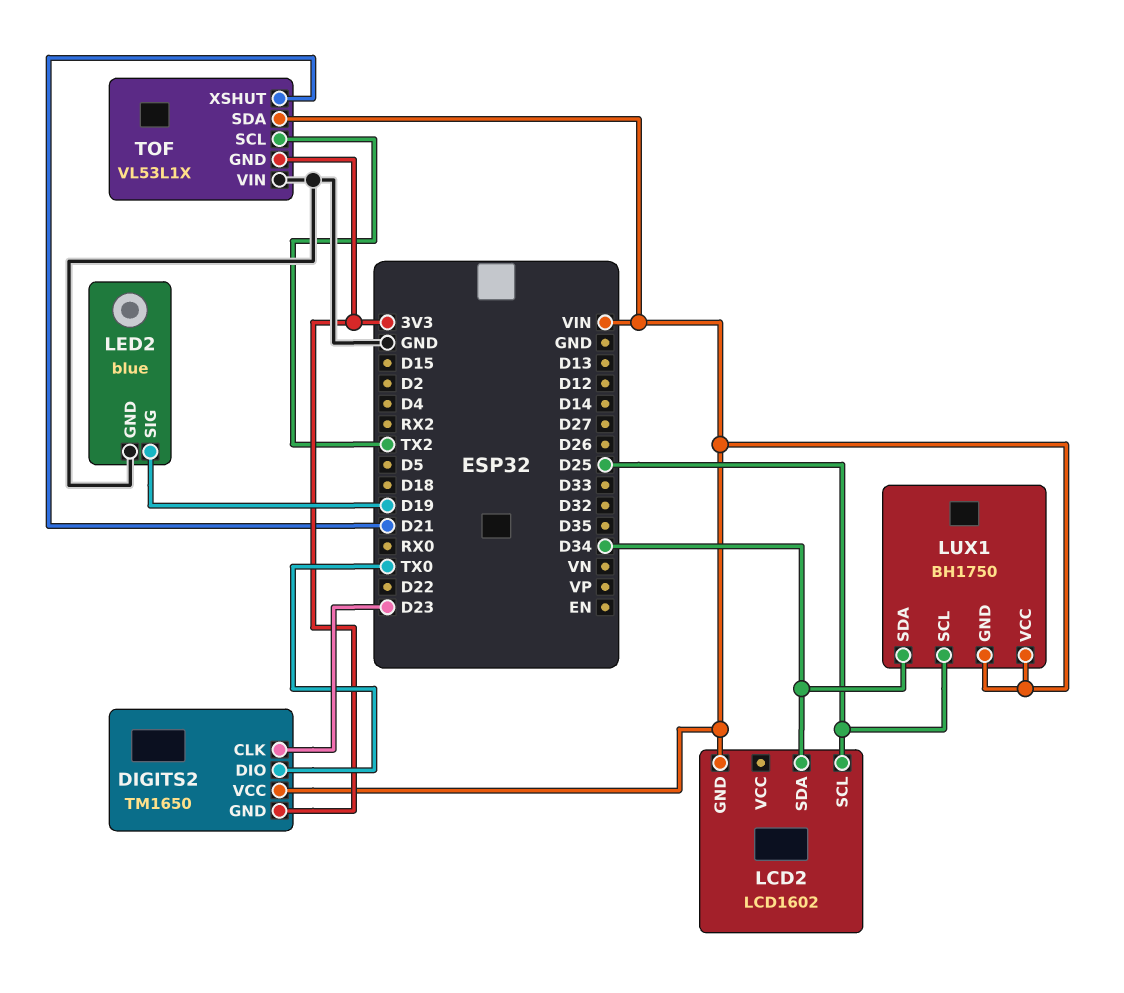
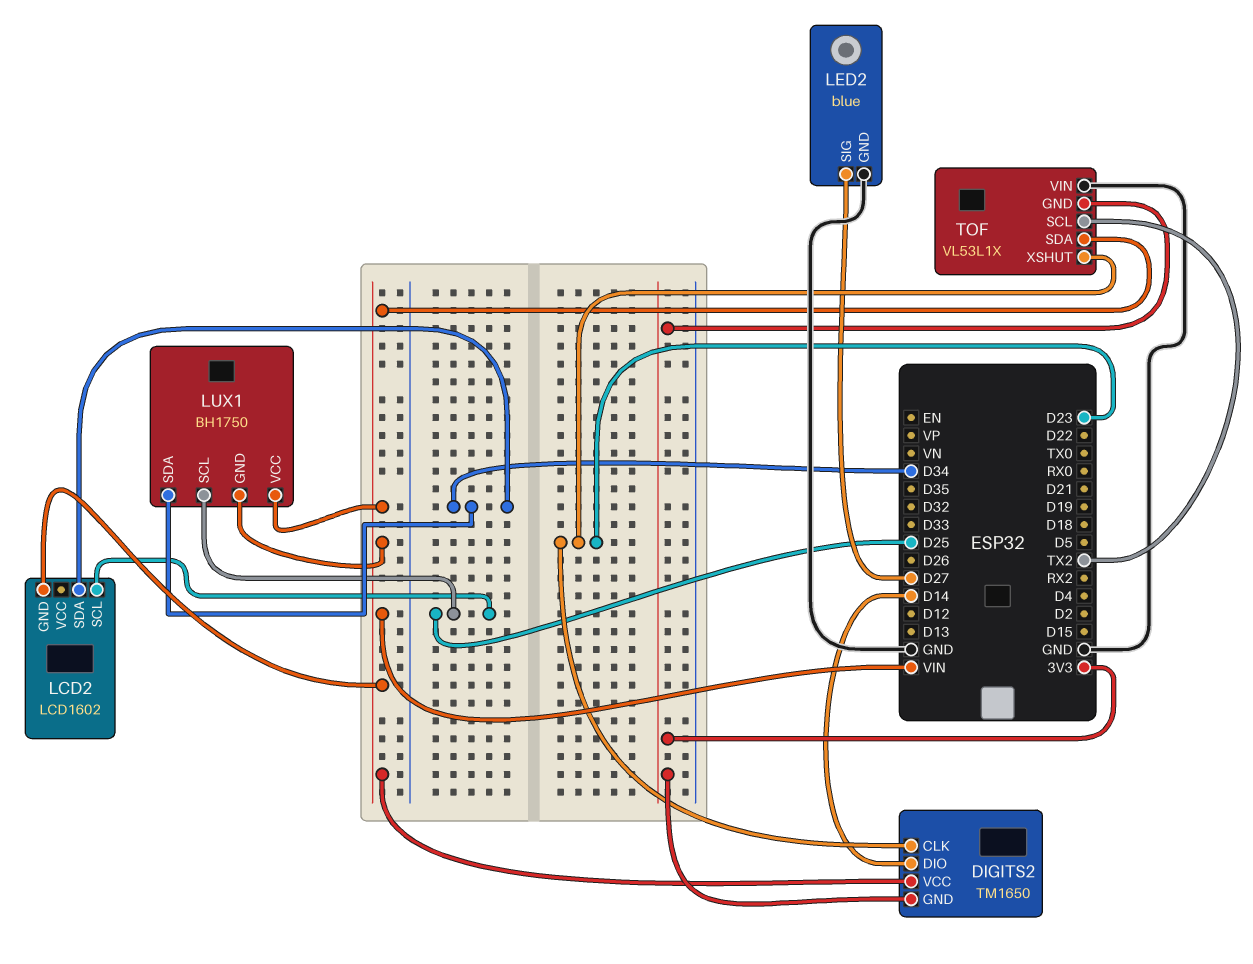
DIGITS2 pin DIO: TX0 -> D14
LED2 pin SIG: D19 -> D27
TOF pin XSHUT: D21 -> D23

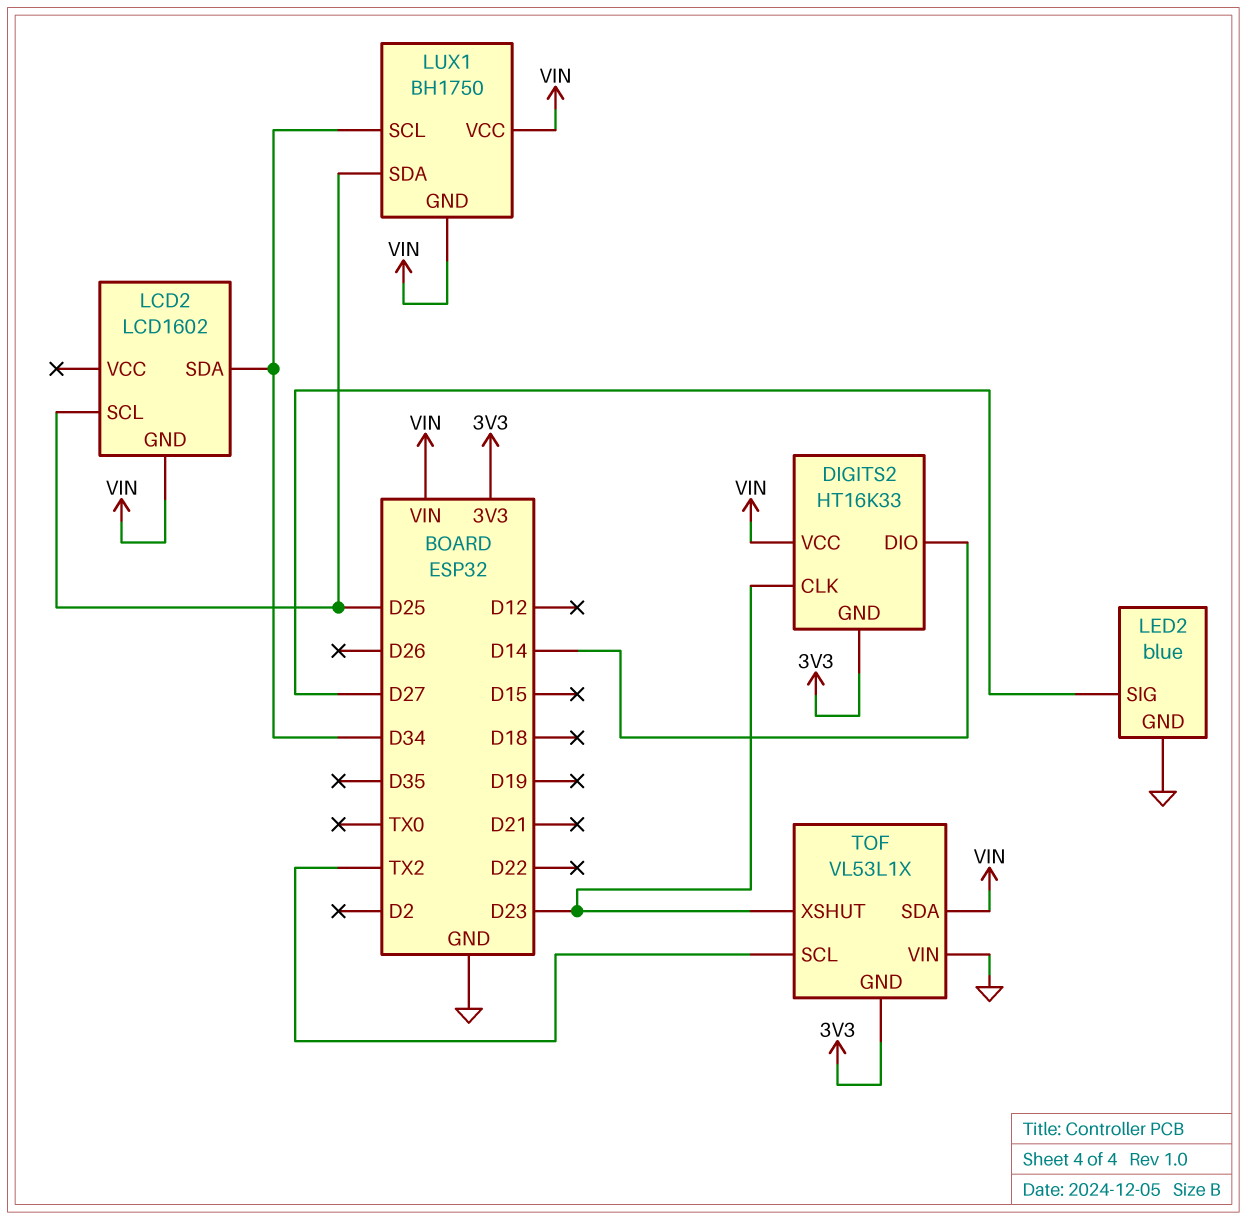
DIGITS2: TM1650 -> HT16K33
LUX1 pin SCL: D25 -> D34
LUX1 pin SDA: D34 -> D25

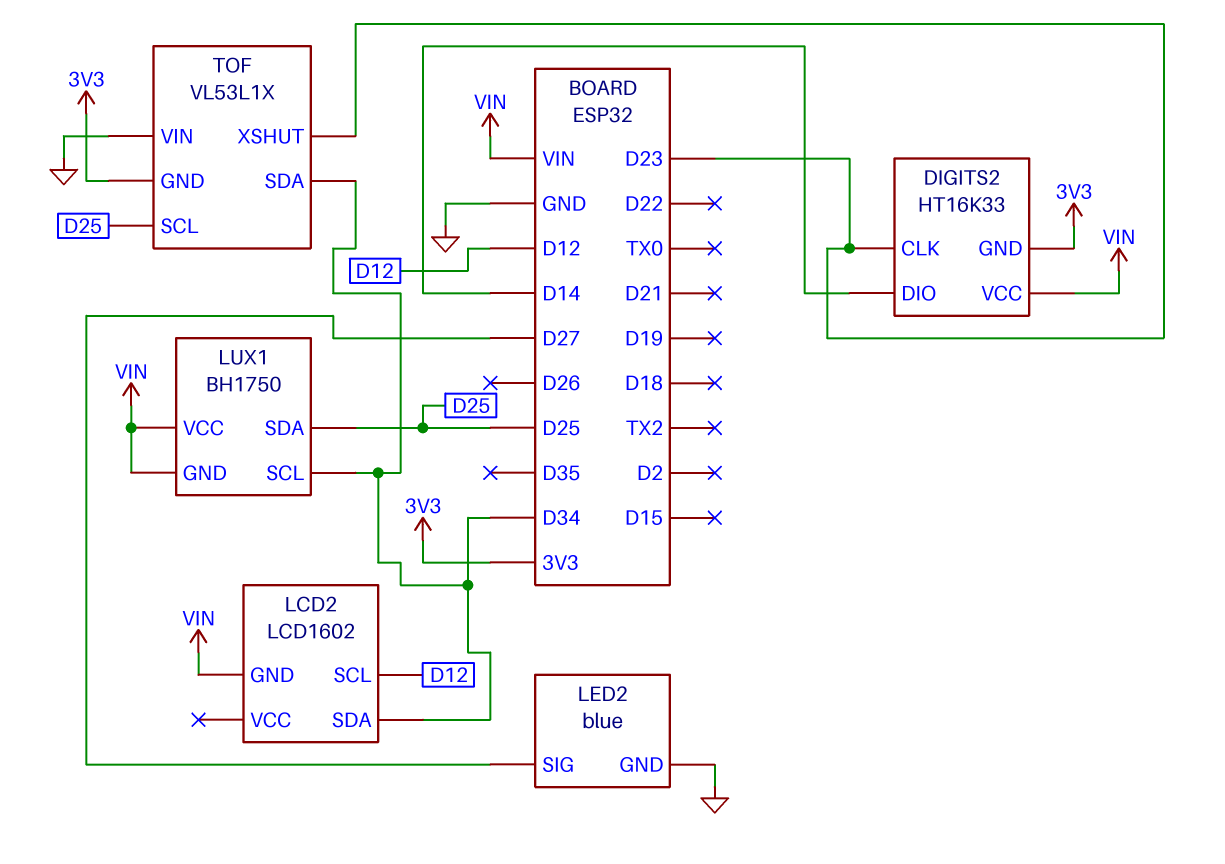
LCD2 pin SCL: D25 -> D12
TOF pin SCL: TX2 -> D25
TOF pin SDA: VIN -> D34

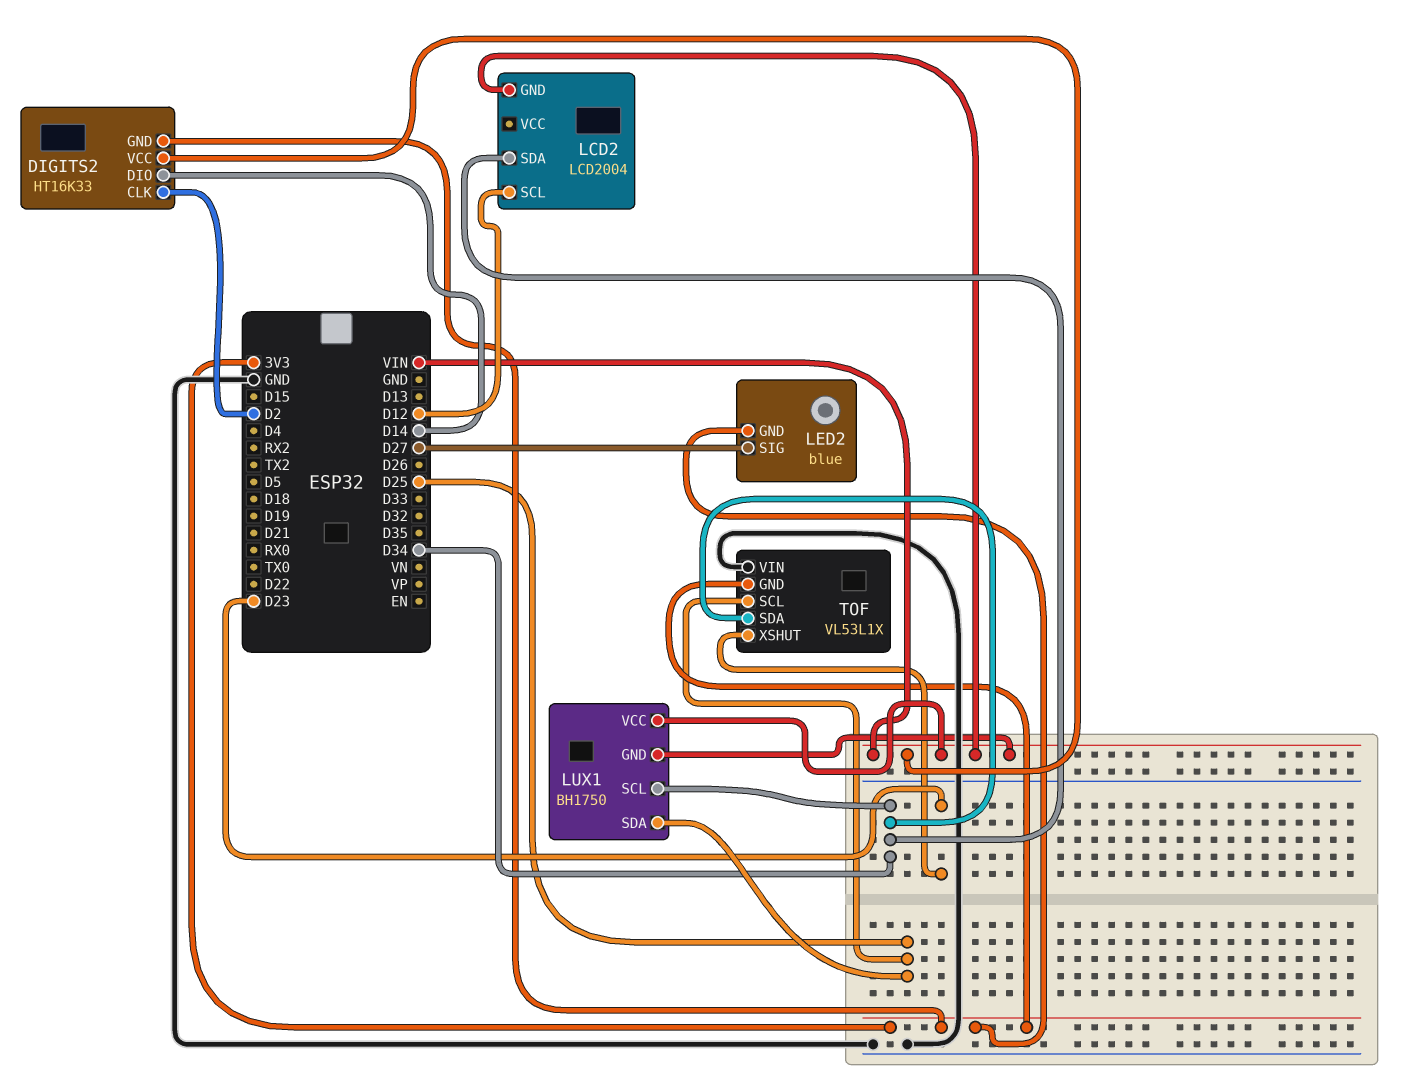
DIGITS2 pin CLK: D23 -> D2
LCD2: LCD1602 -> LCD2004
LED2 pin GND: GND -> 3V3

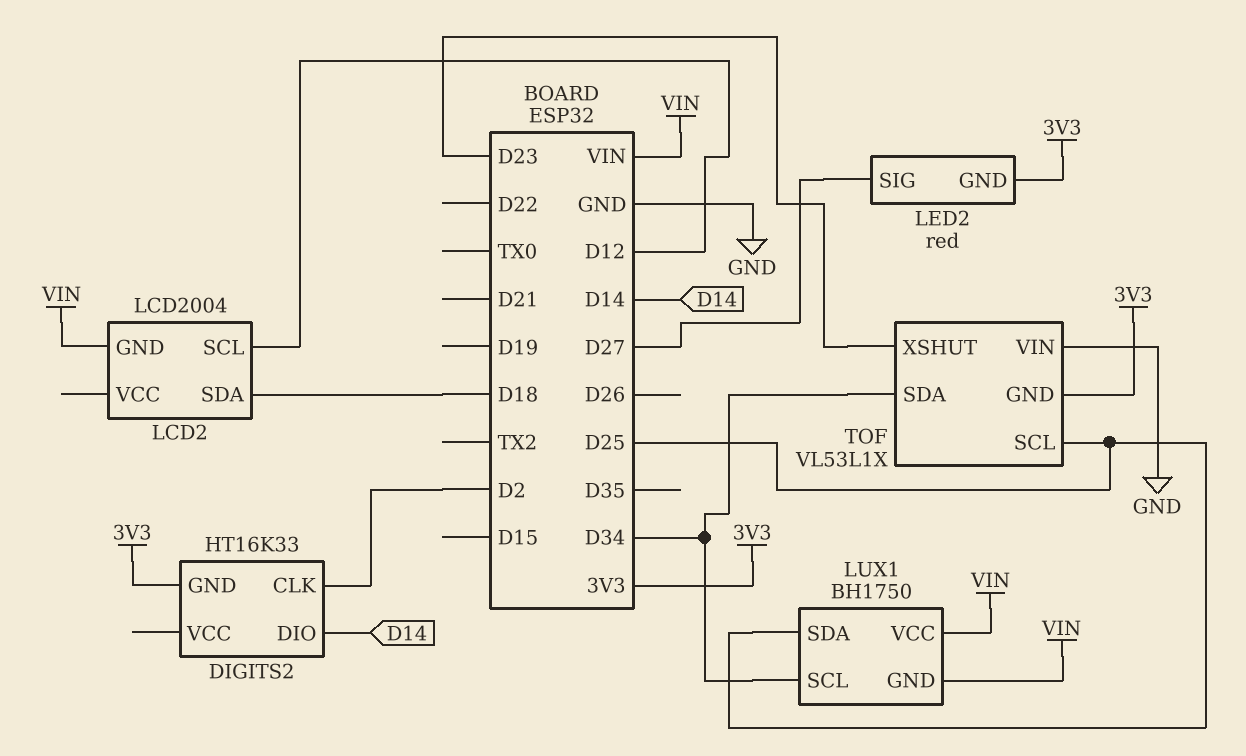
DIGITS2 pin VCC: VIN -> none
LCD2 pin SDA: D34 -> D18
LED2: blue -> red

